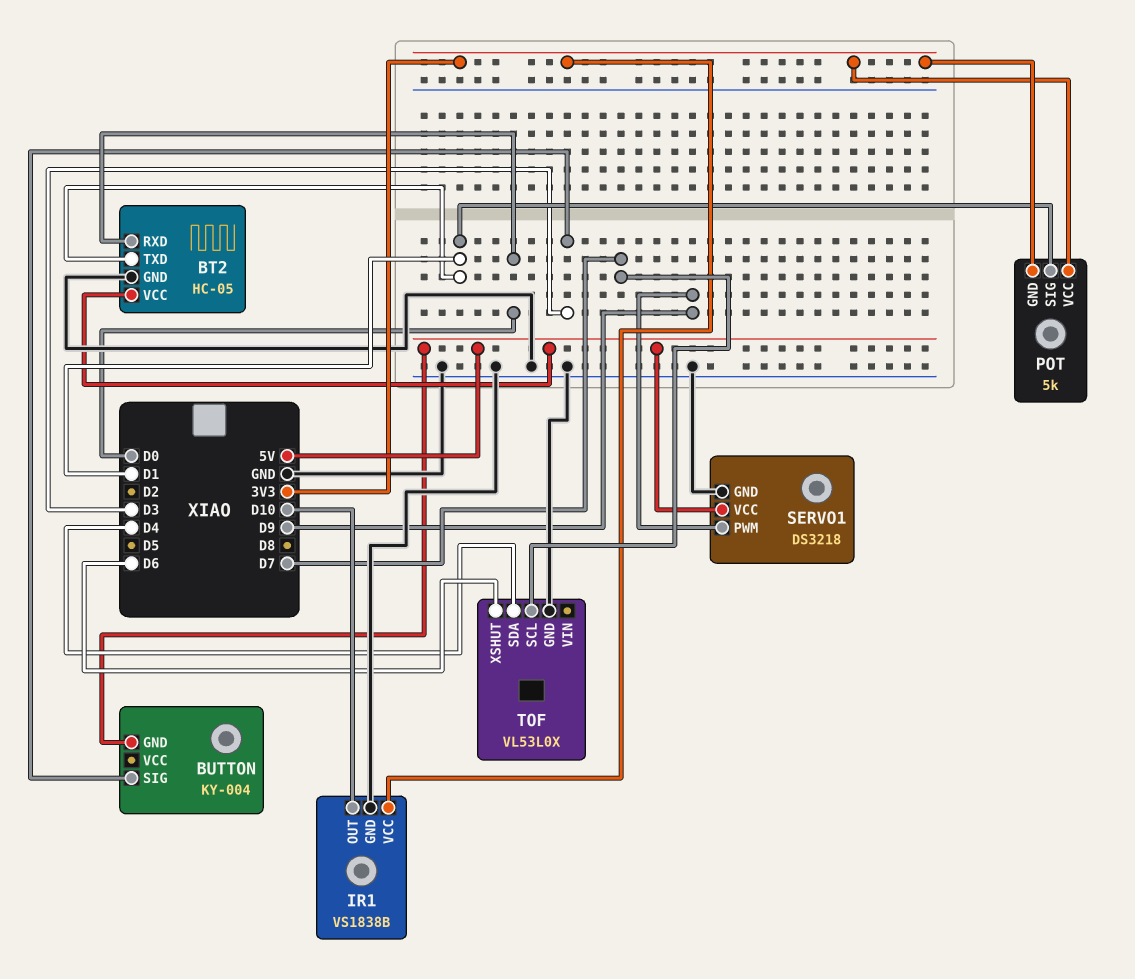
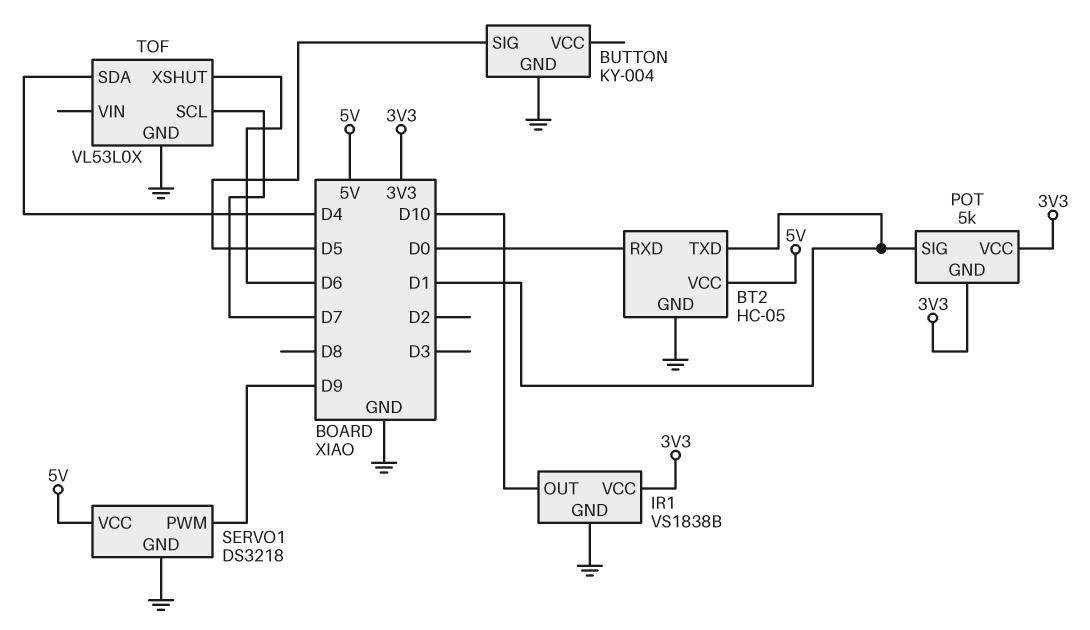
BUTTON pin GND: 5V -> GND
BUTTON pin SIG: D3 -> D5

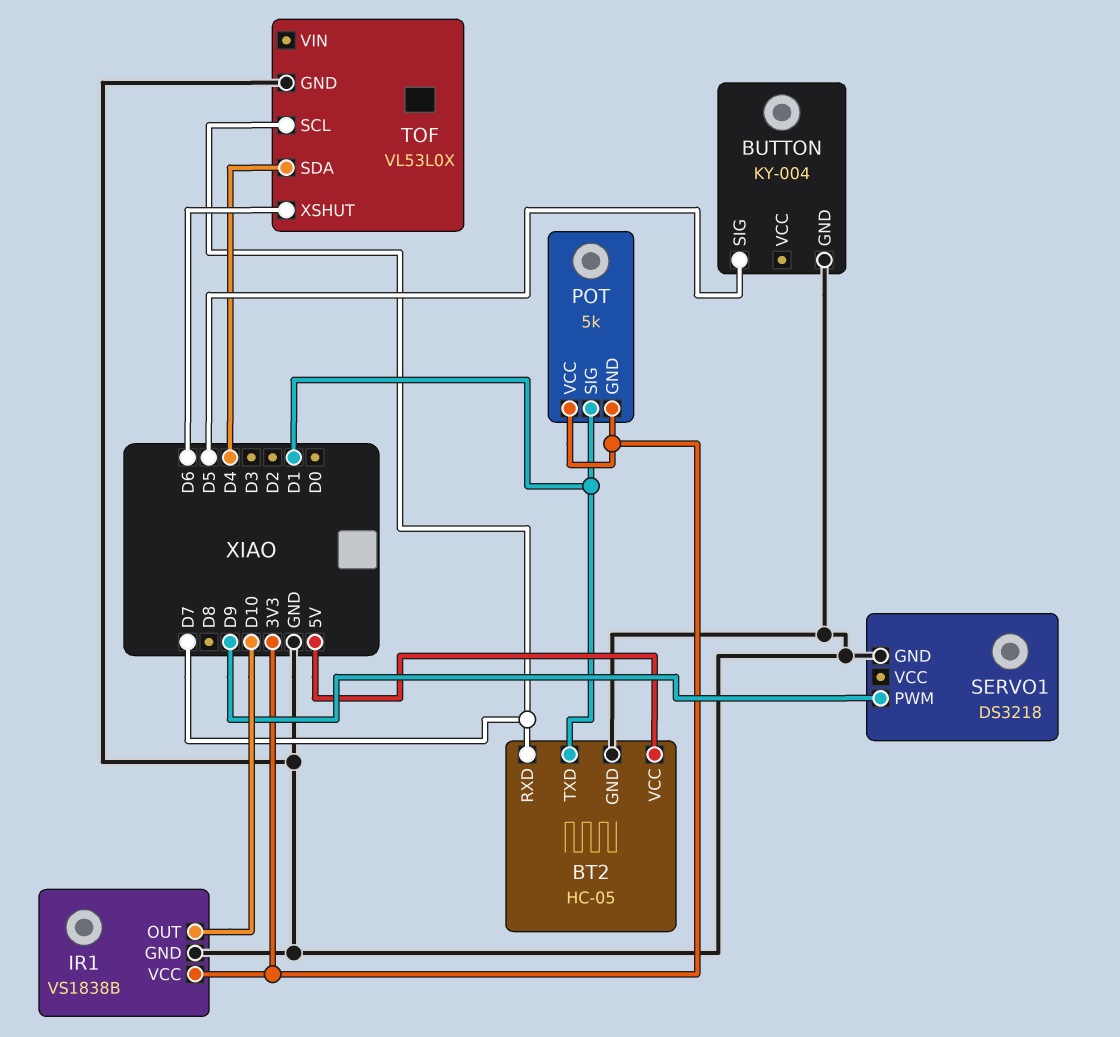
BT2 pin RXD: D0 -> D7
SERVO1 pin VCC: 5V -> none

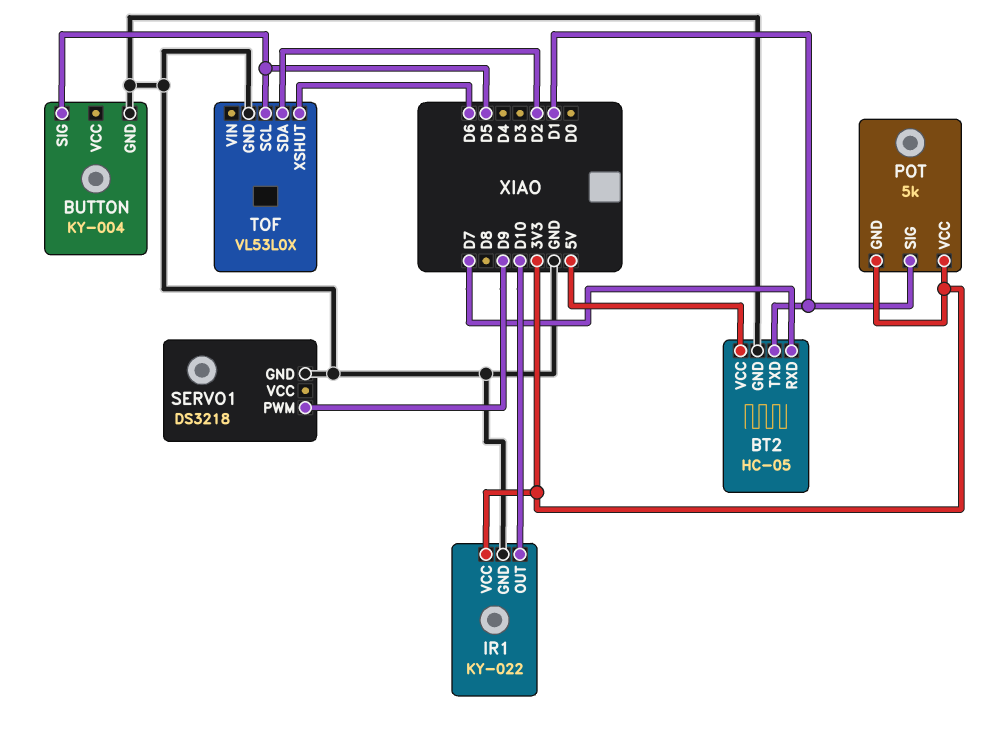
IR1: VS1838B -> KY-022
TOF pin SCL: D7 -> D5
TOF pin SDA: D4 -> D2

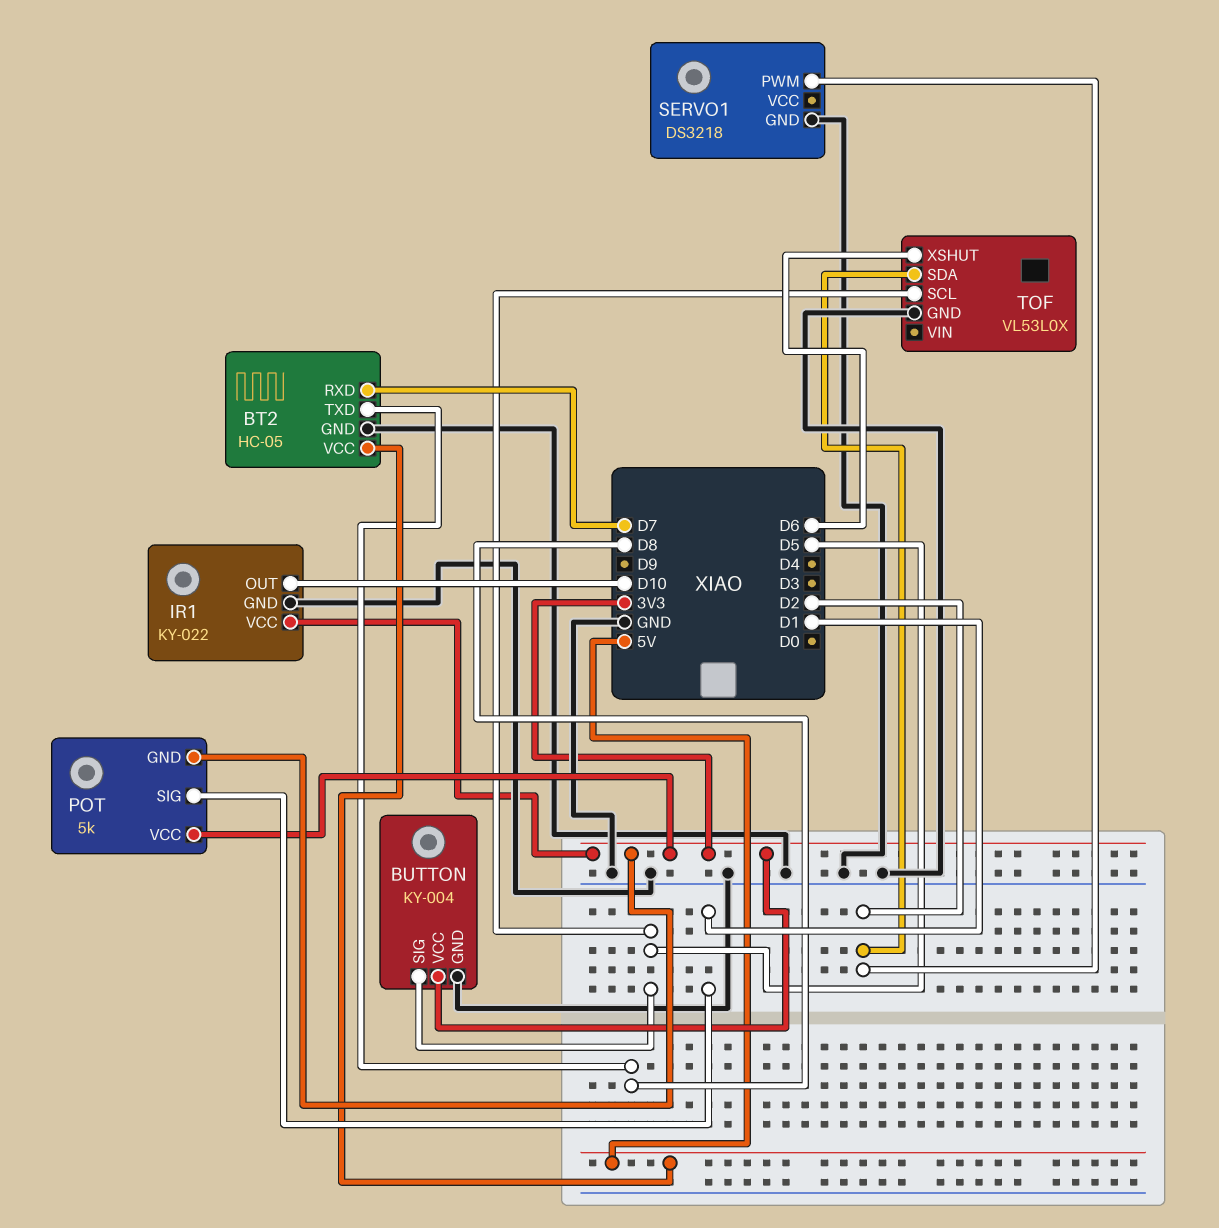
BT2 pin TXD: D1 -> D8
BUTTON pin VCC: none -> 3V3
SERVO1 pin PWM: D9 -> D2

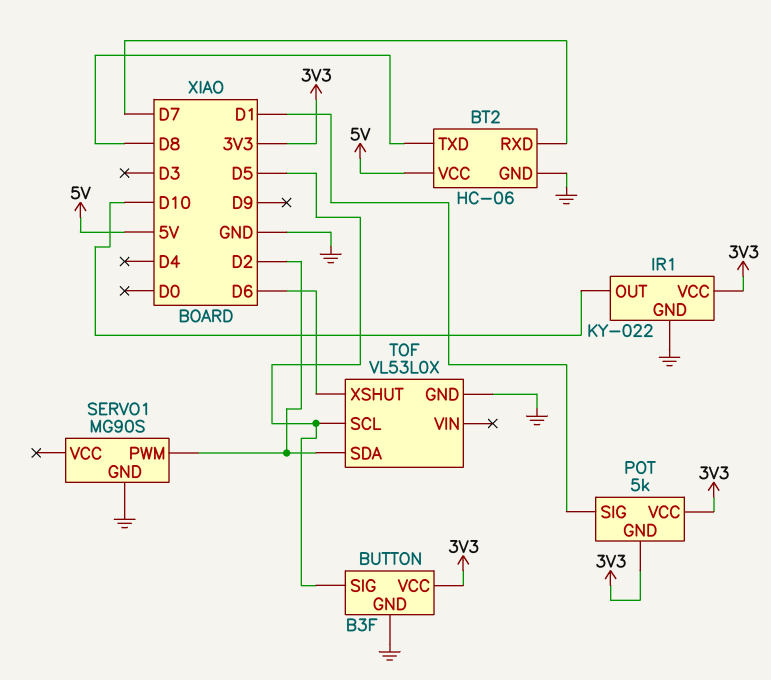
BT2: HC-05 -> HC-06
BUTTON: KY-004 -> B3F
SERVO1: DS3218 -> MG90S

